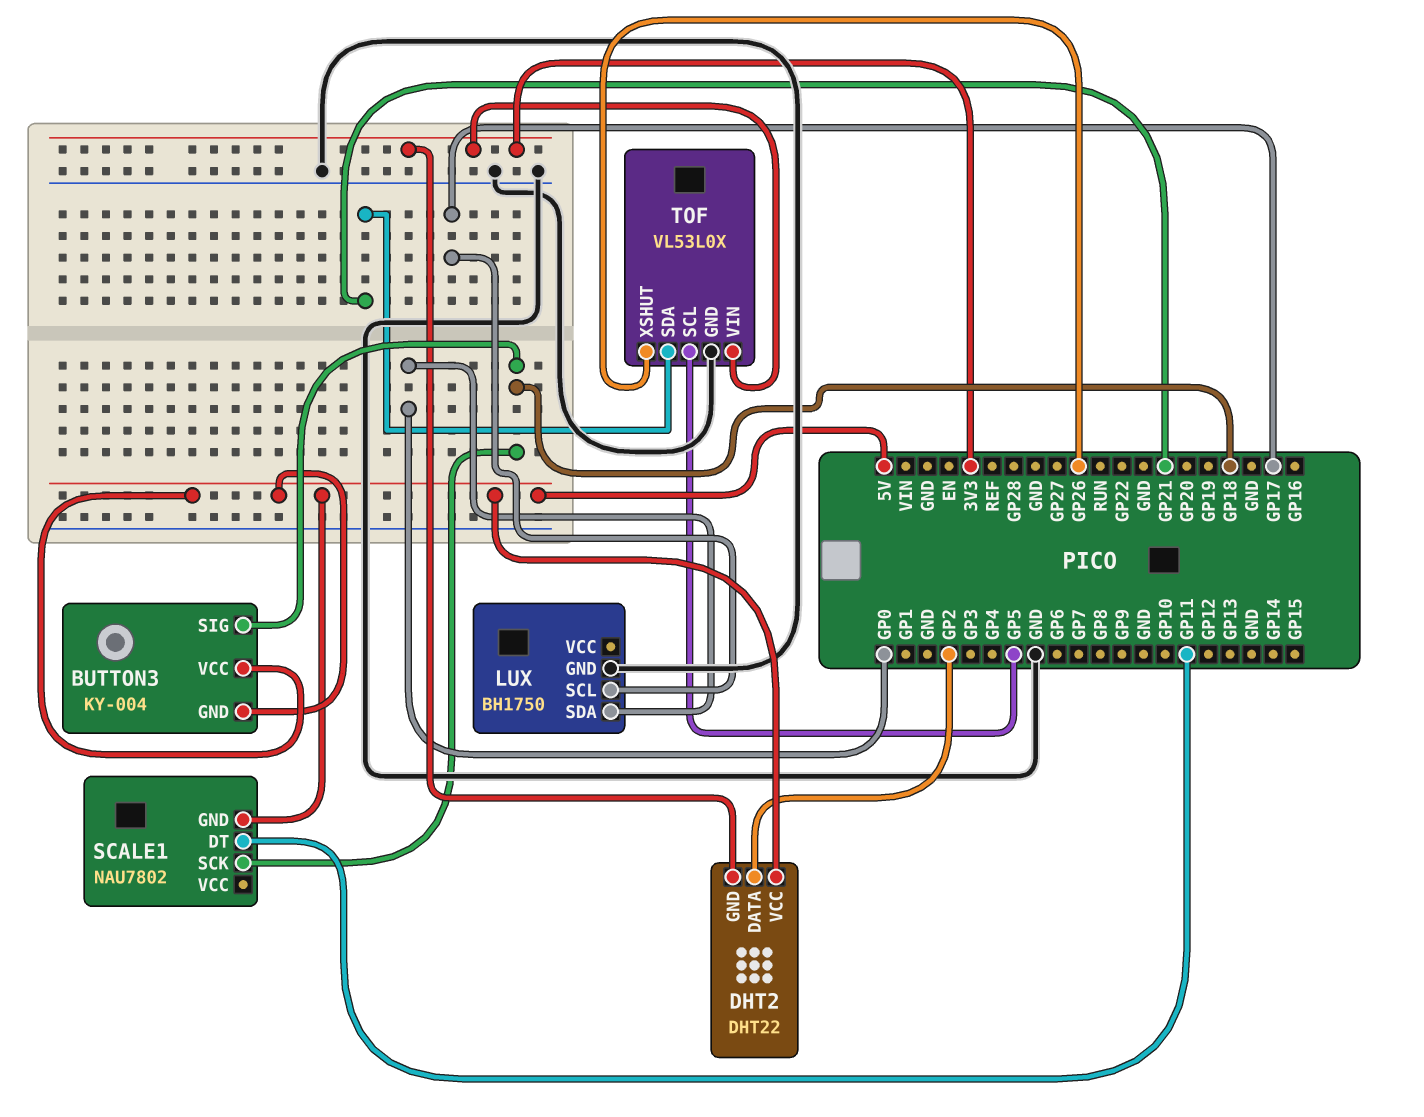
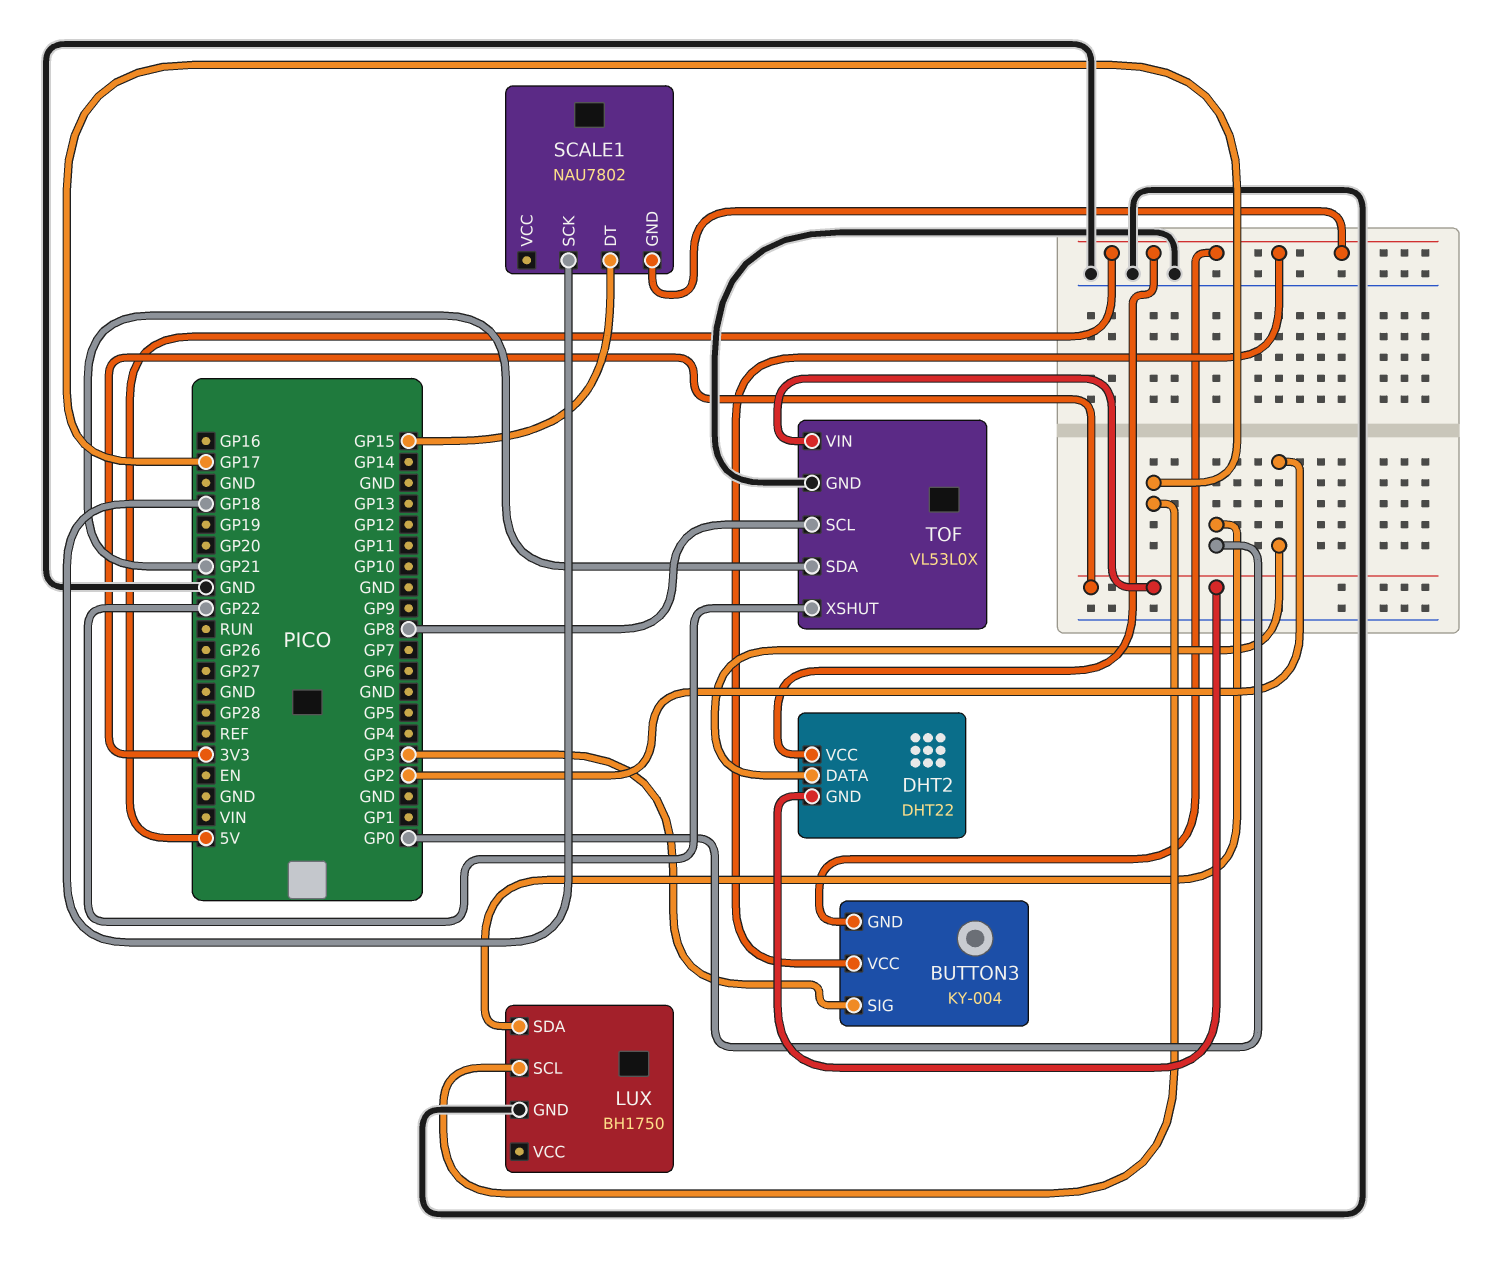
BUTTON3 pin SIG: GP18 -> GP3
SCALE1 pin DT: GP11 -> GP15
TOF pin SCL: GP5 -> GP8
TOF pin XSHUT: GP26 -> GP22

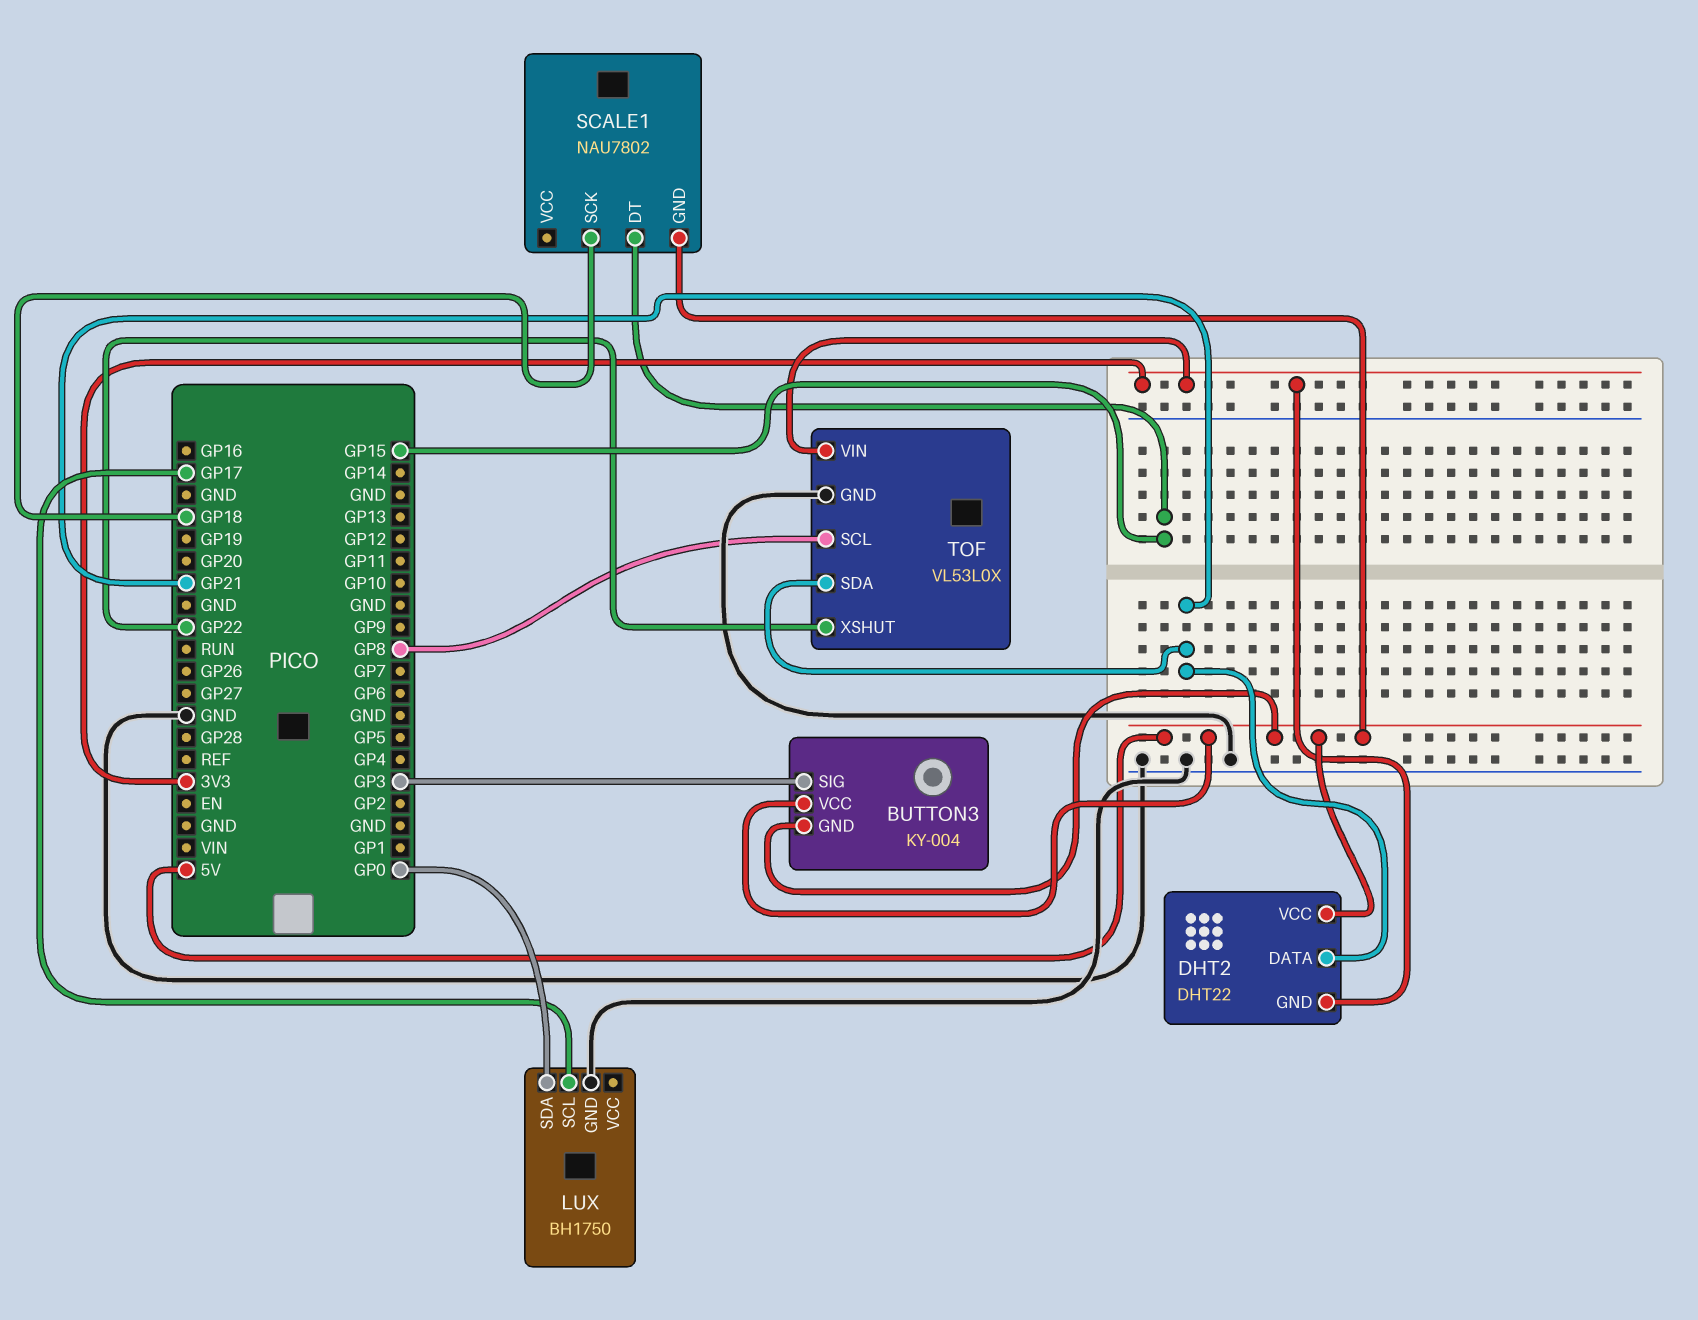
DHT2 pin DATA: GP2 -> GP21

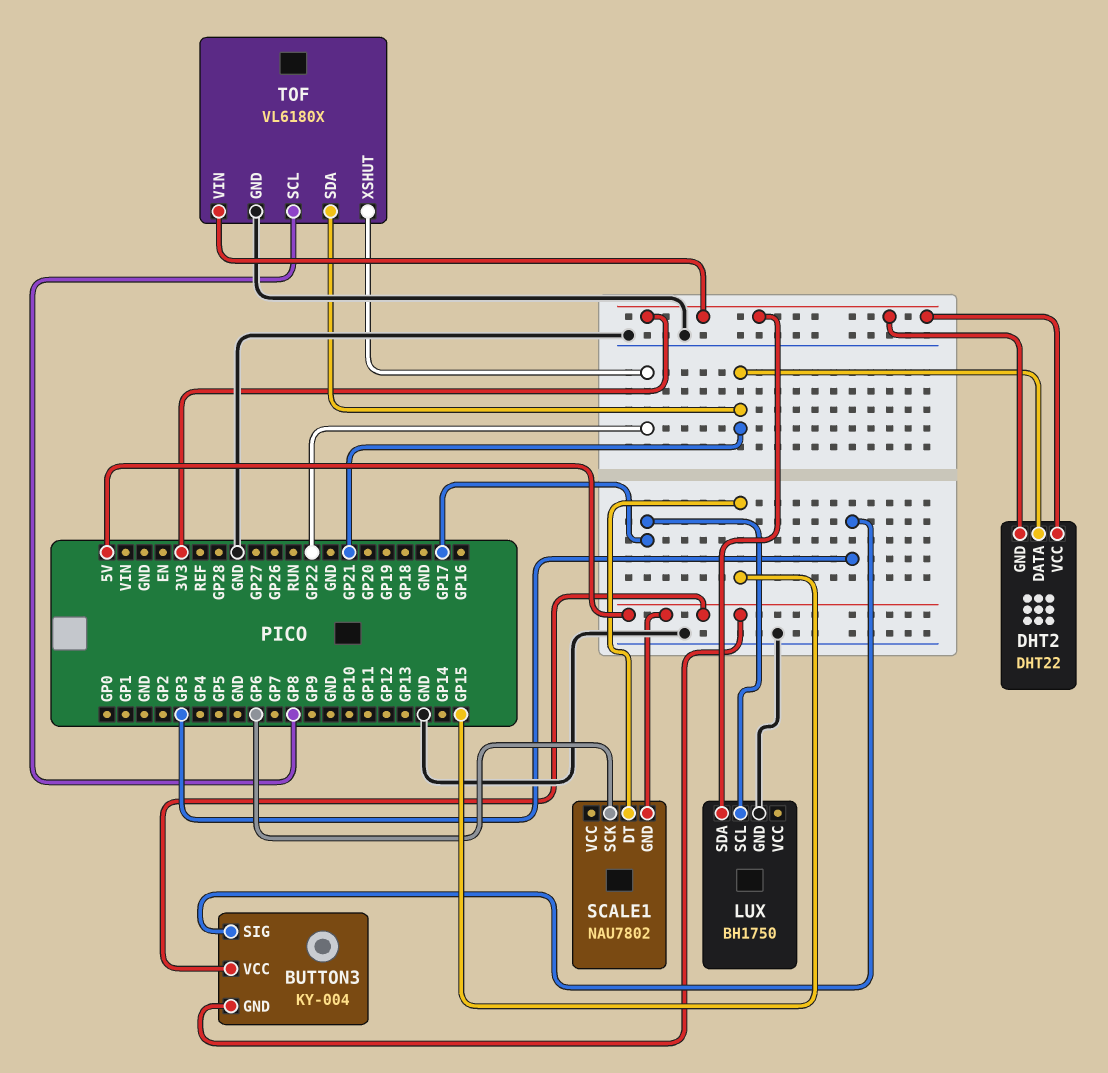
DHT2 pin VCC: 5V -> 3V3
LUX pin SDA: GP0 -> 3V3
SCALE1 pin SCK: GP18 -> GP6
TOF: VL53L0X -> VL6180X

